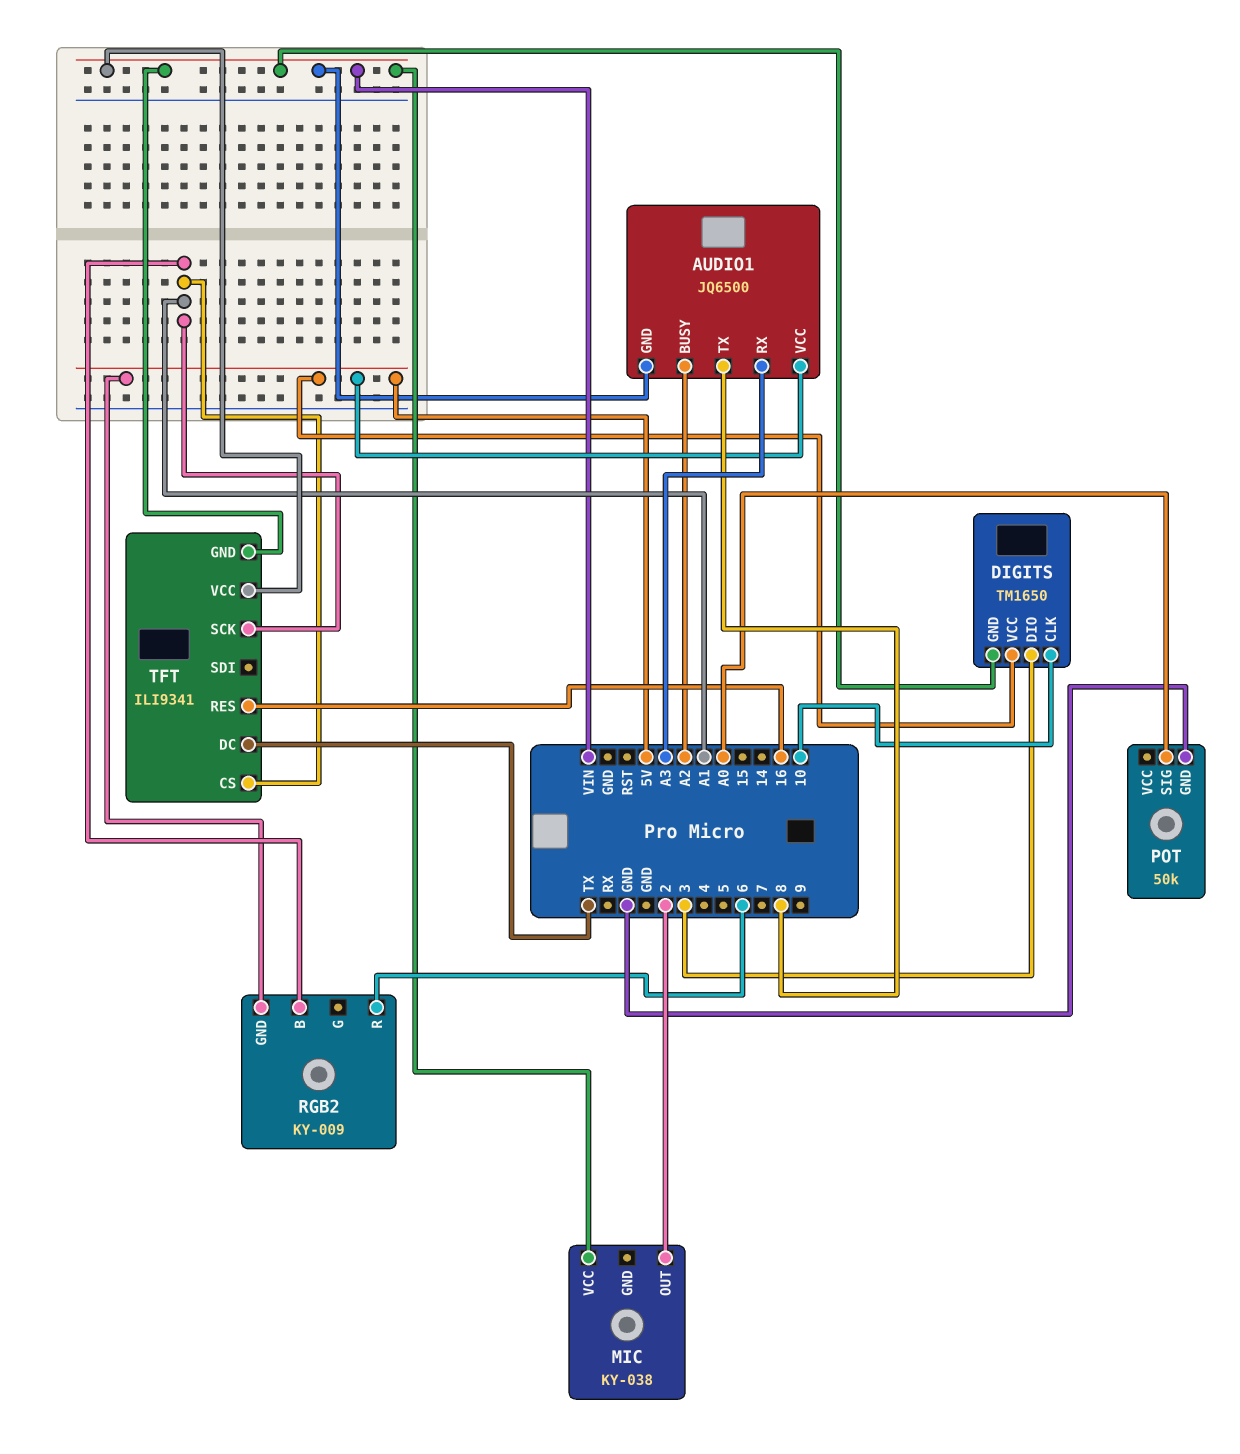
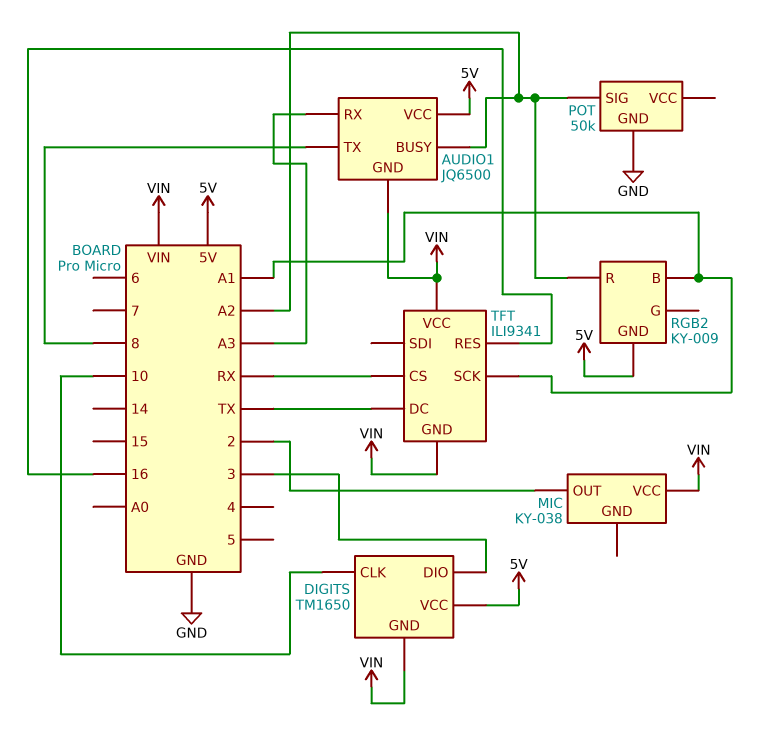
POT pin SIG: A0 -> A2
RGB2 pin R: 6 -> A2
TFT pin CS: A1 -> RX

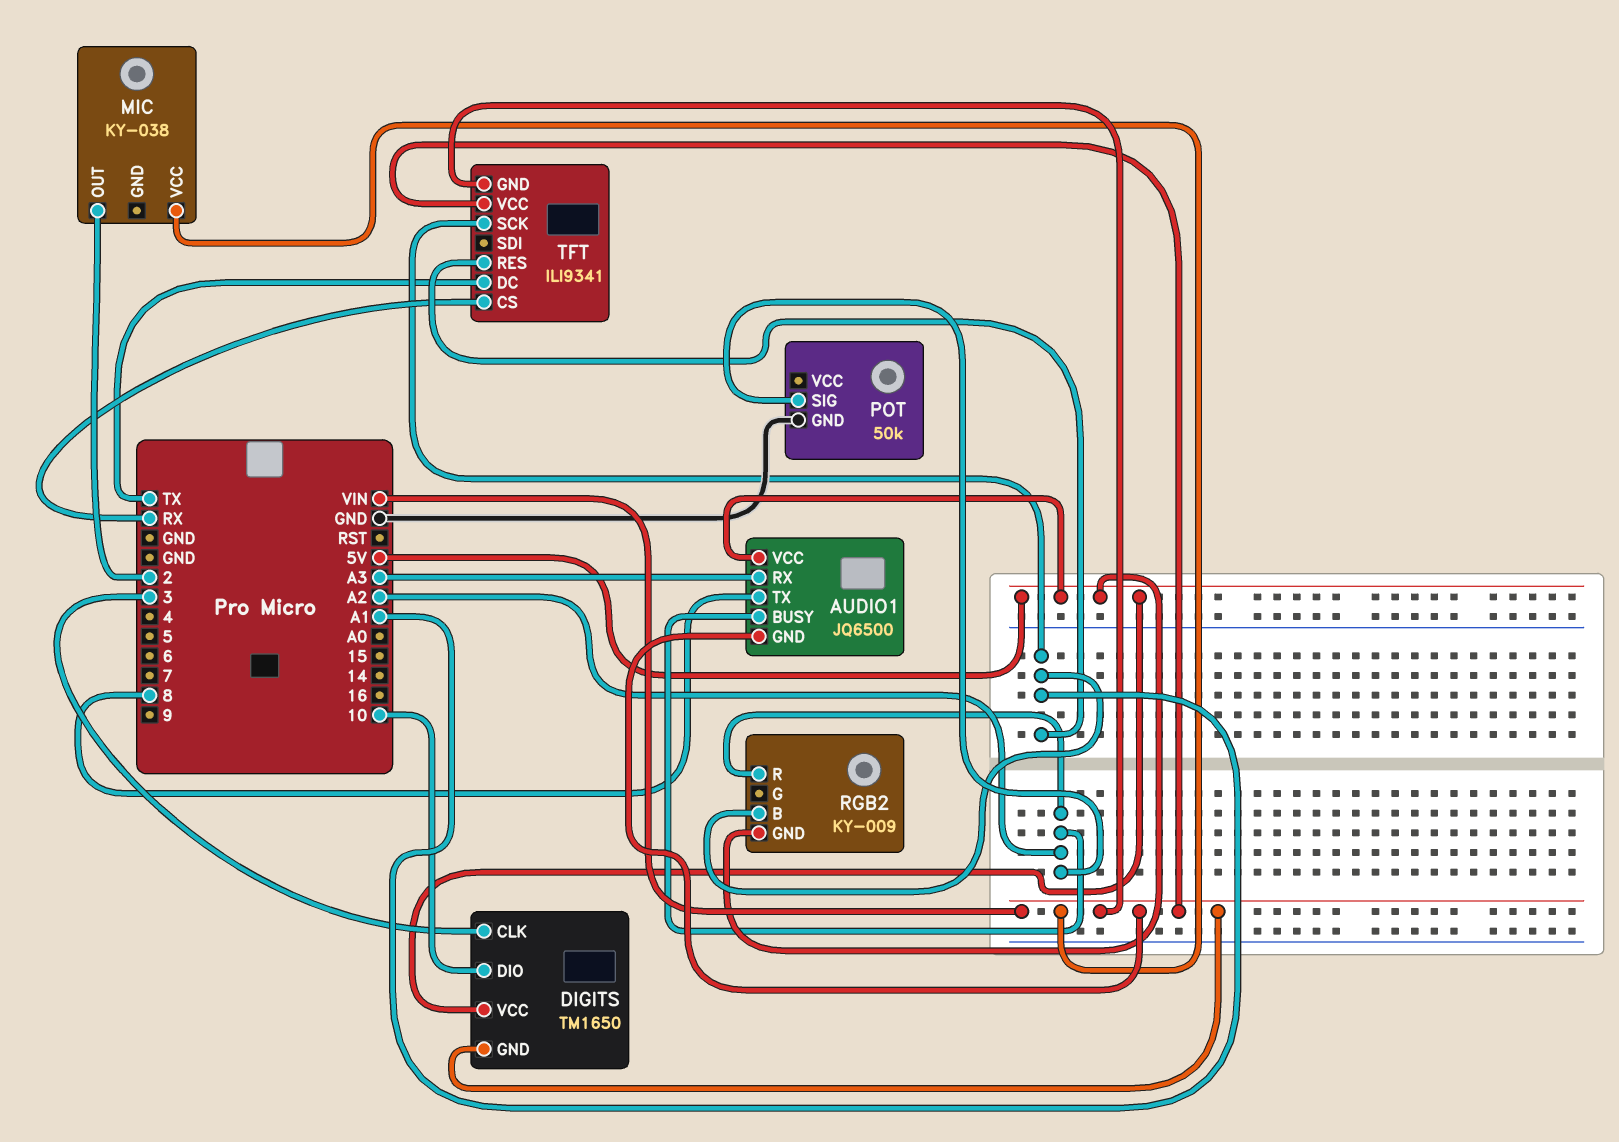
DIGITS pin CLK: 10 -> 3
DIGITS pin DIO: 3 -> 10
TFT pin RES: 16 -> A1

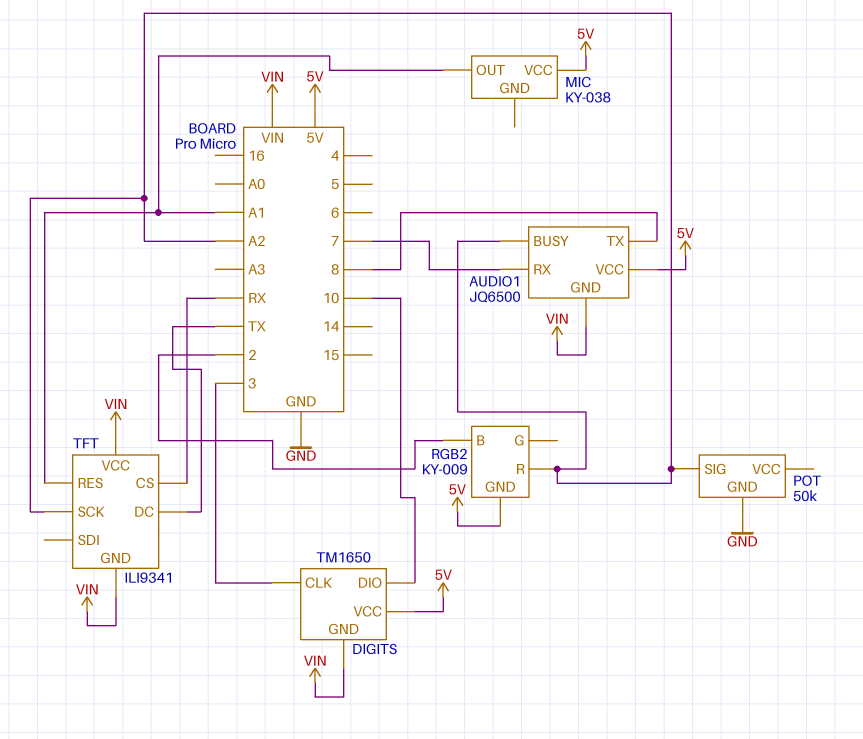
AUDIO1 pin RX: A3 -> 7
MIC pin OUT: 2 -> A1
MIC pin VCC: VIN -> 5V
RGB2 pin B: A1 -> 2
TFT pin SCK: A1 -> A2

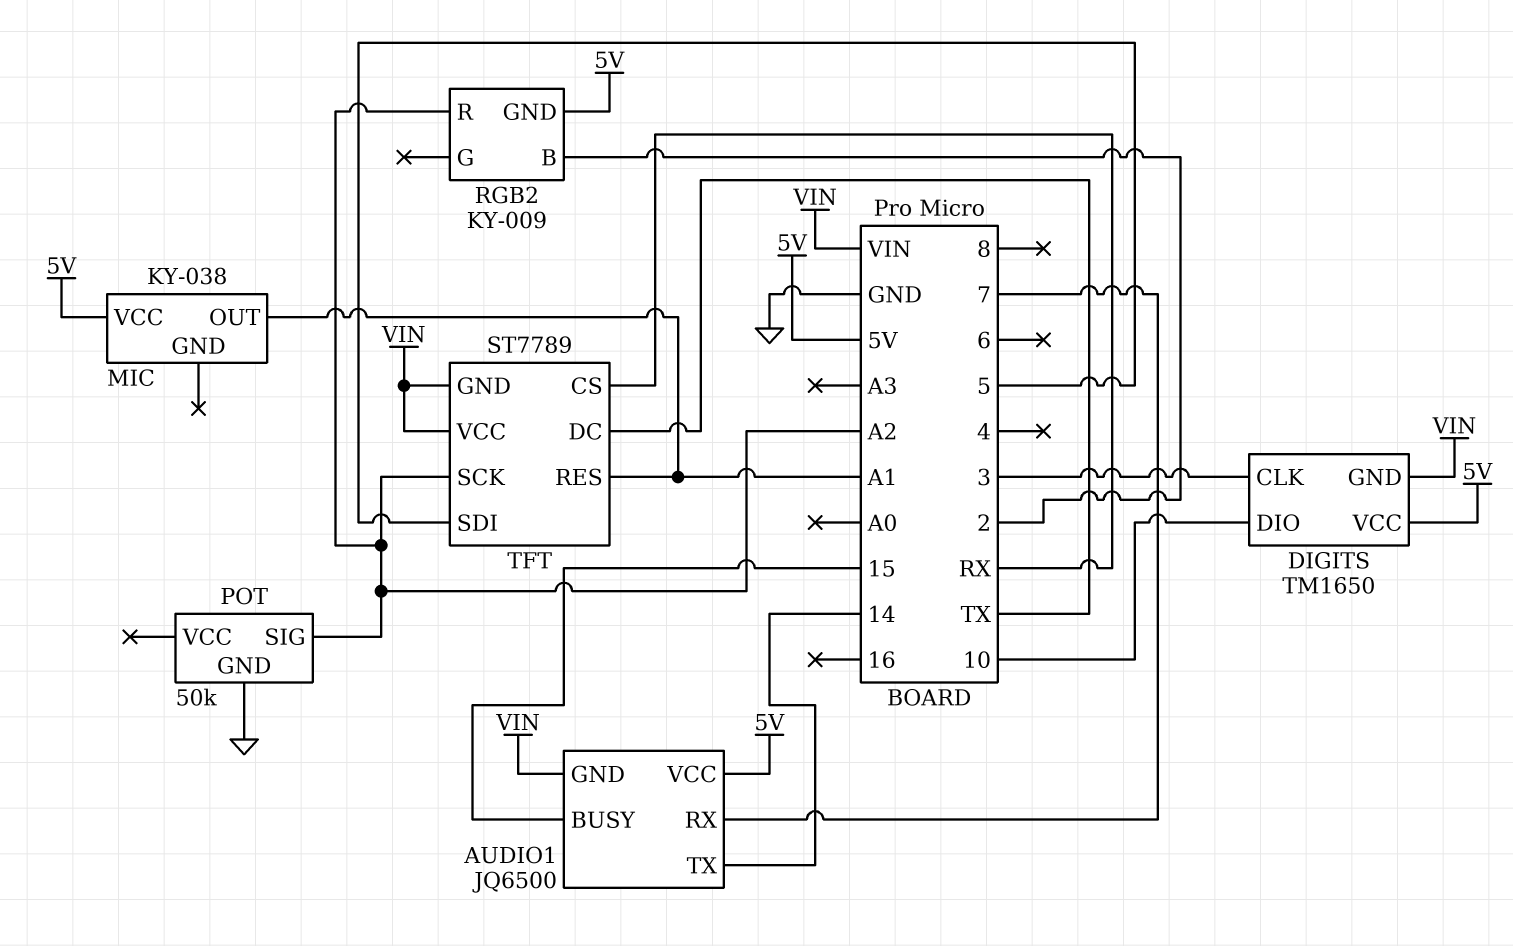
AUDIO1 pin BUSY: A2 -> 15
AUDIO1 pin TX: 8 -> 14
TFT: ILI9341 -> ST7789
TFT pin SDI: none -> 5

